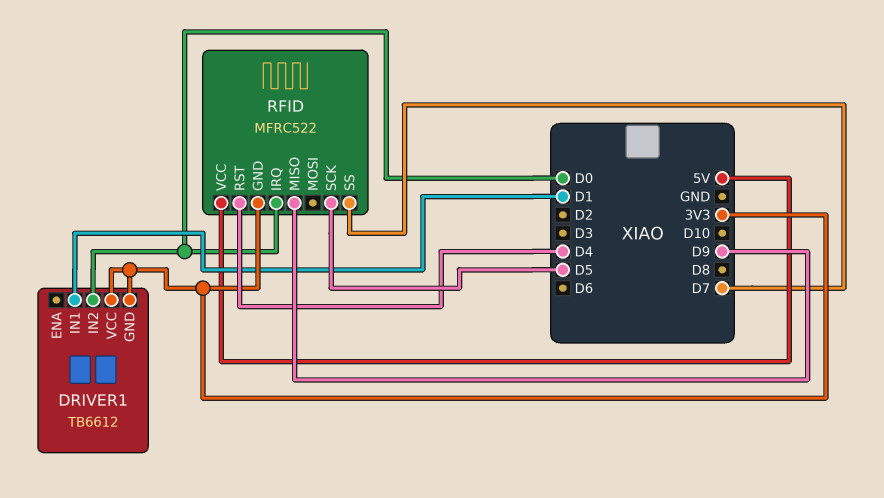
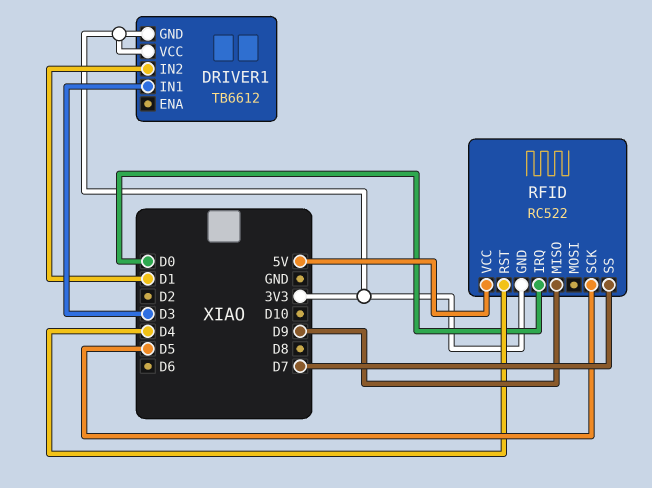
DRIVER1 pin IN1: D1 -> D3
DRIVER1 pin IN2: D0 -> D1
RFID: MFRC522 -> RC522

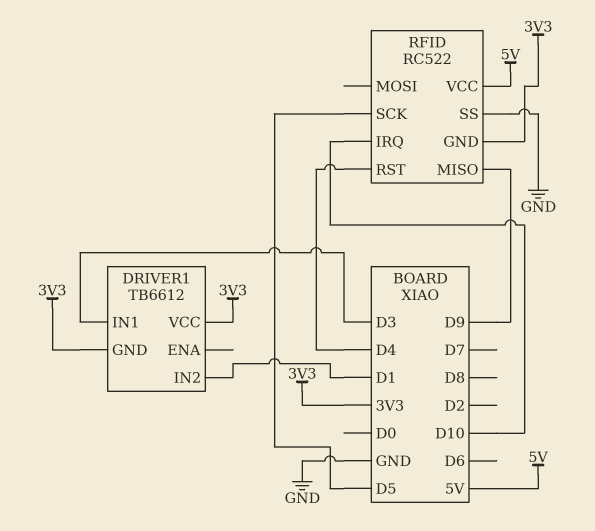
RFID pin IRQ: D0 -> D10
RFID pin SS: D7 -> GND

